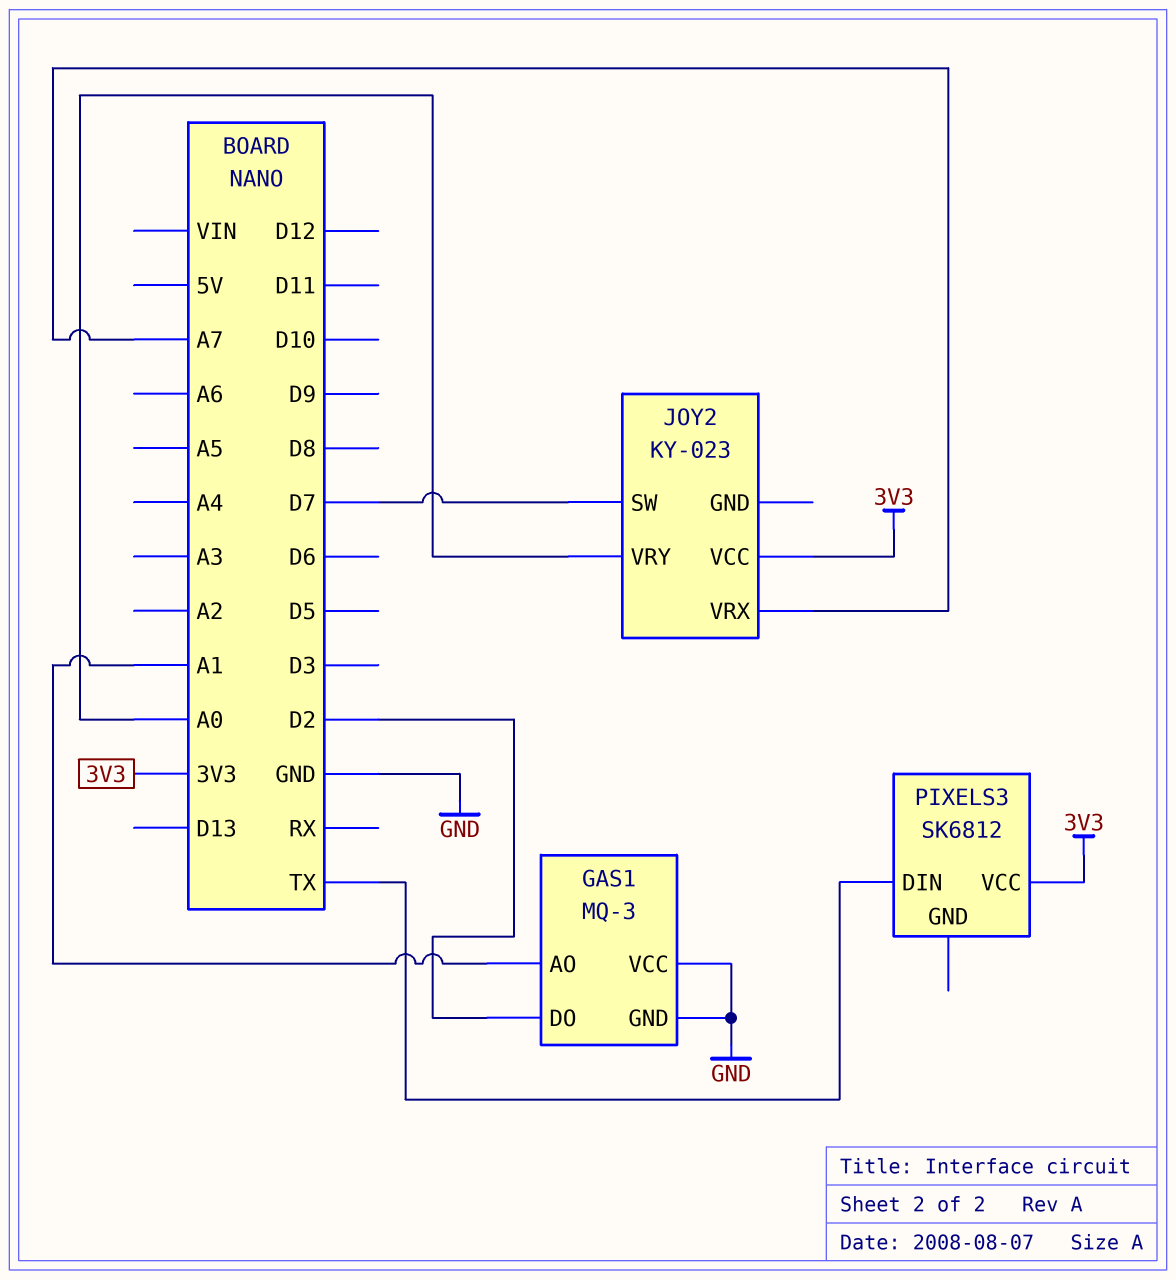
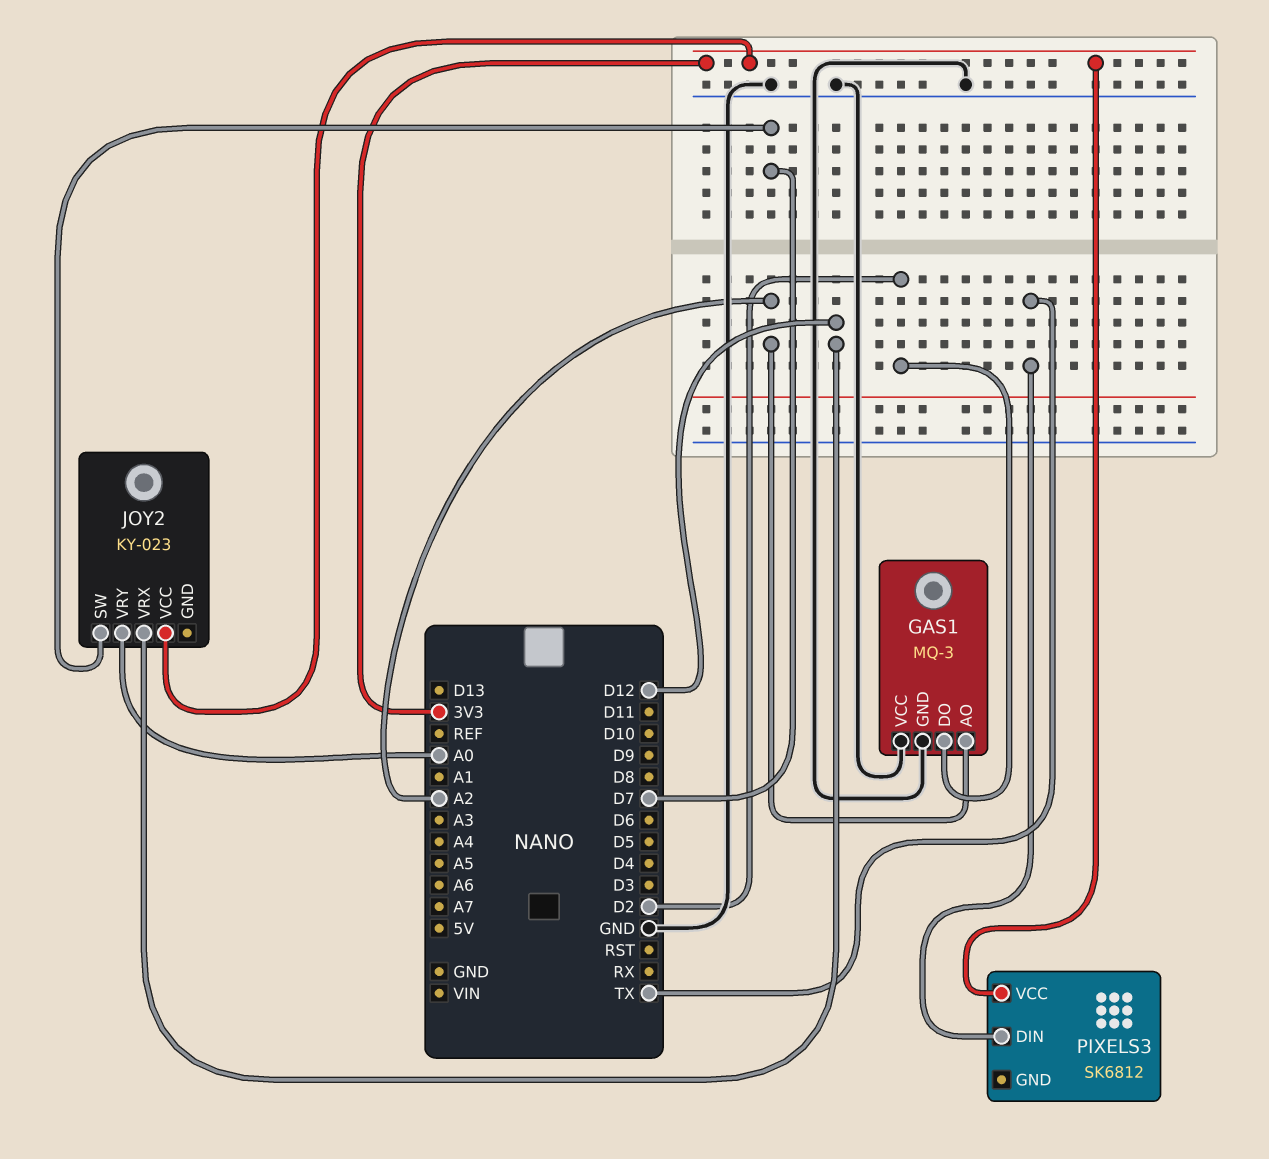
GAS1 pin AO: A1 -> A2
JOY2 pin VRX: A7 -> D12

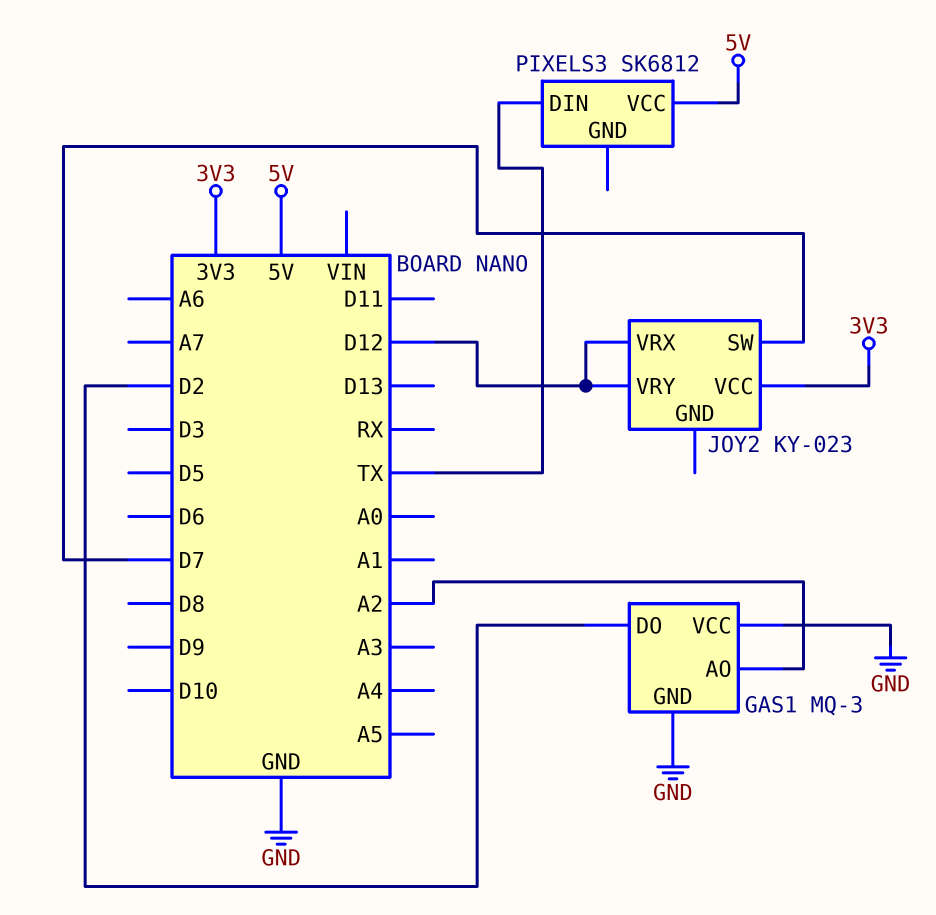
JOY2 pin VRY: A0 -> D12
PIXELS3 pin VCC: 3V3 -> 5V

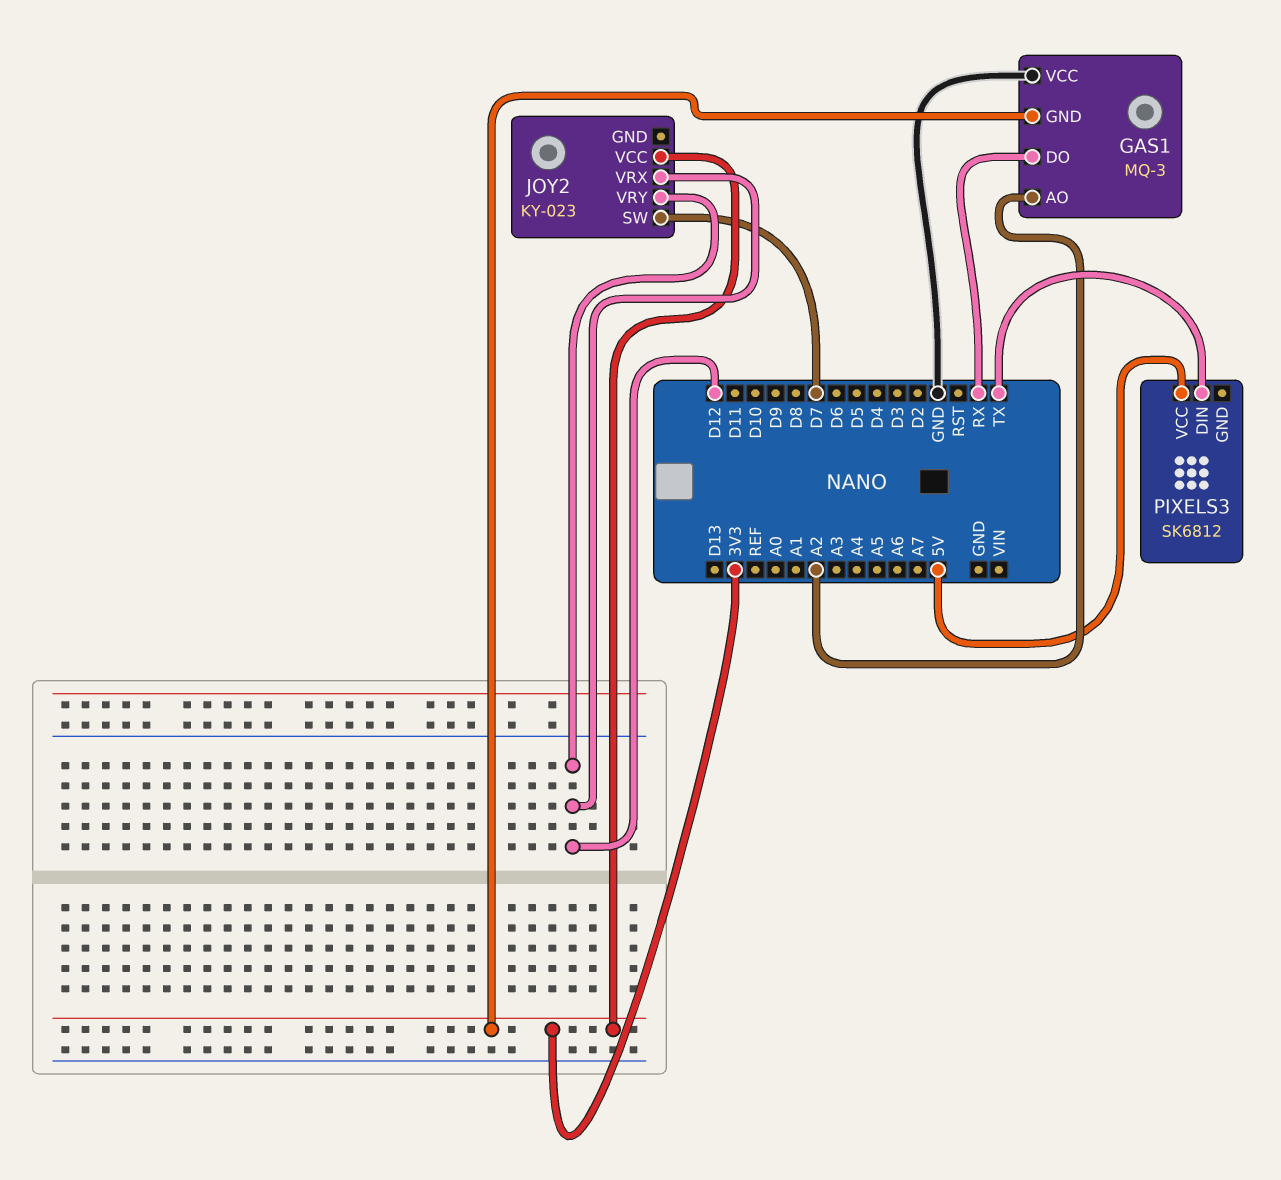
GAS1 pin DO: D2 -> RX
GAS1 pin GND: GND -> 3V3

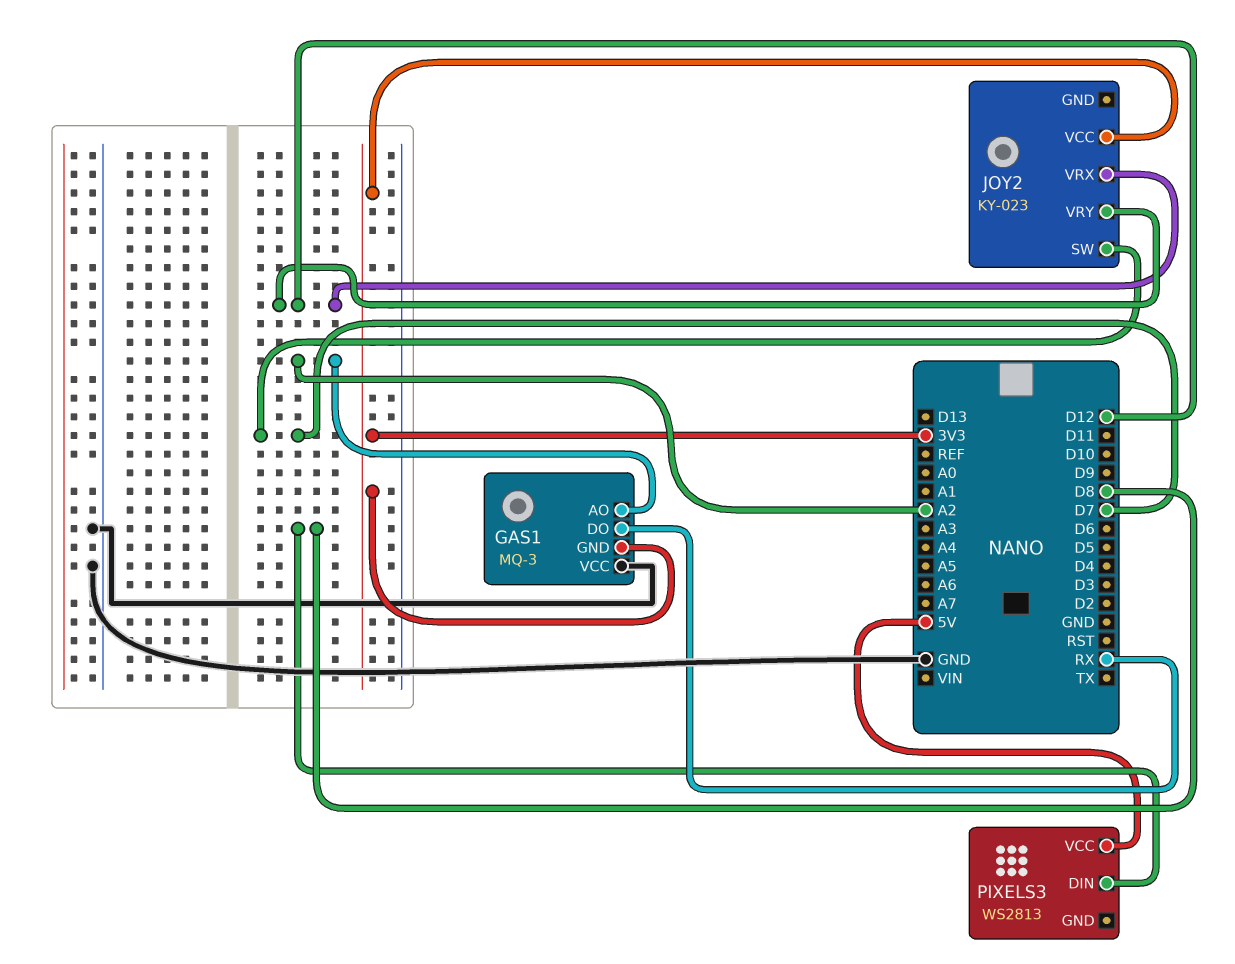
PIXELS3: SK6812 -> WS2813
PIXELS3 pin DIN: TX -> D8

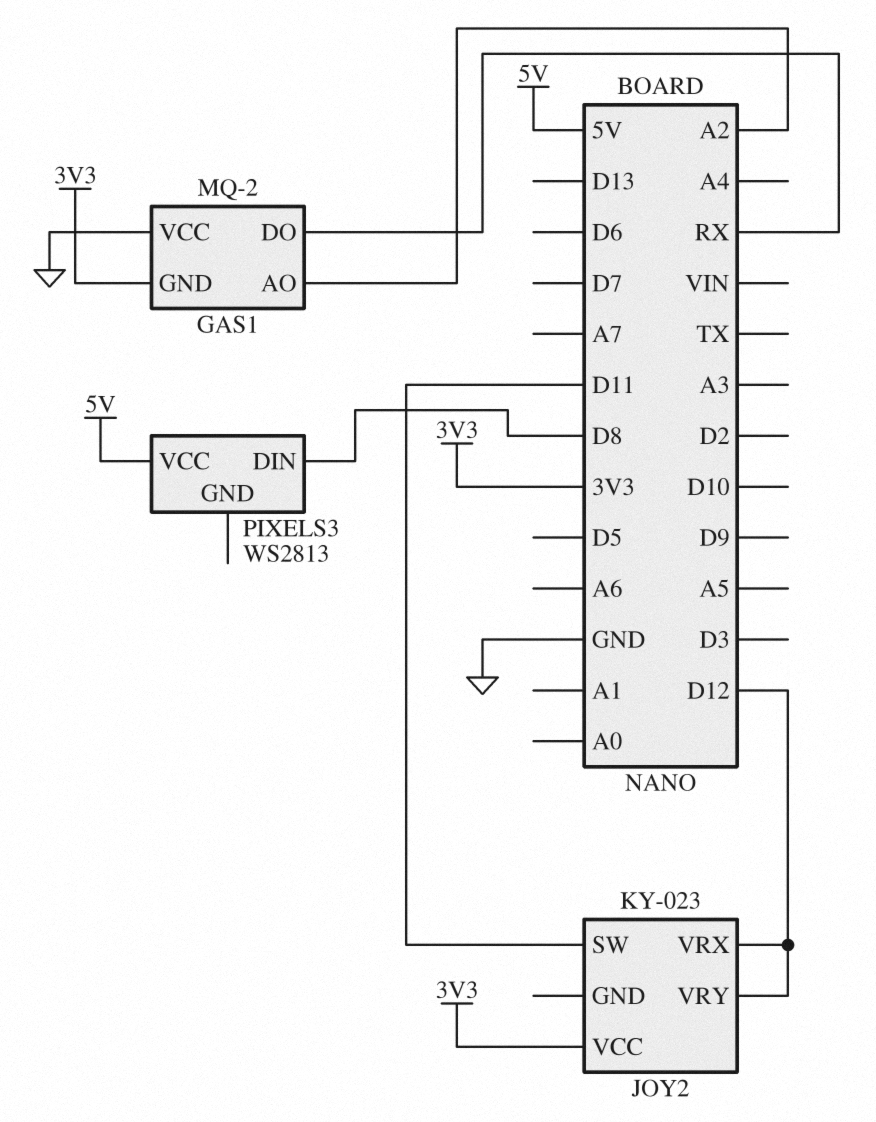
GAS1: MQ-3 -> MQ-2
JOY2 pin SW: D7 -> D11

